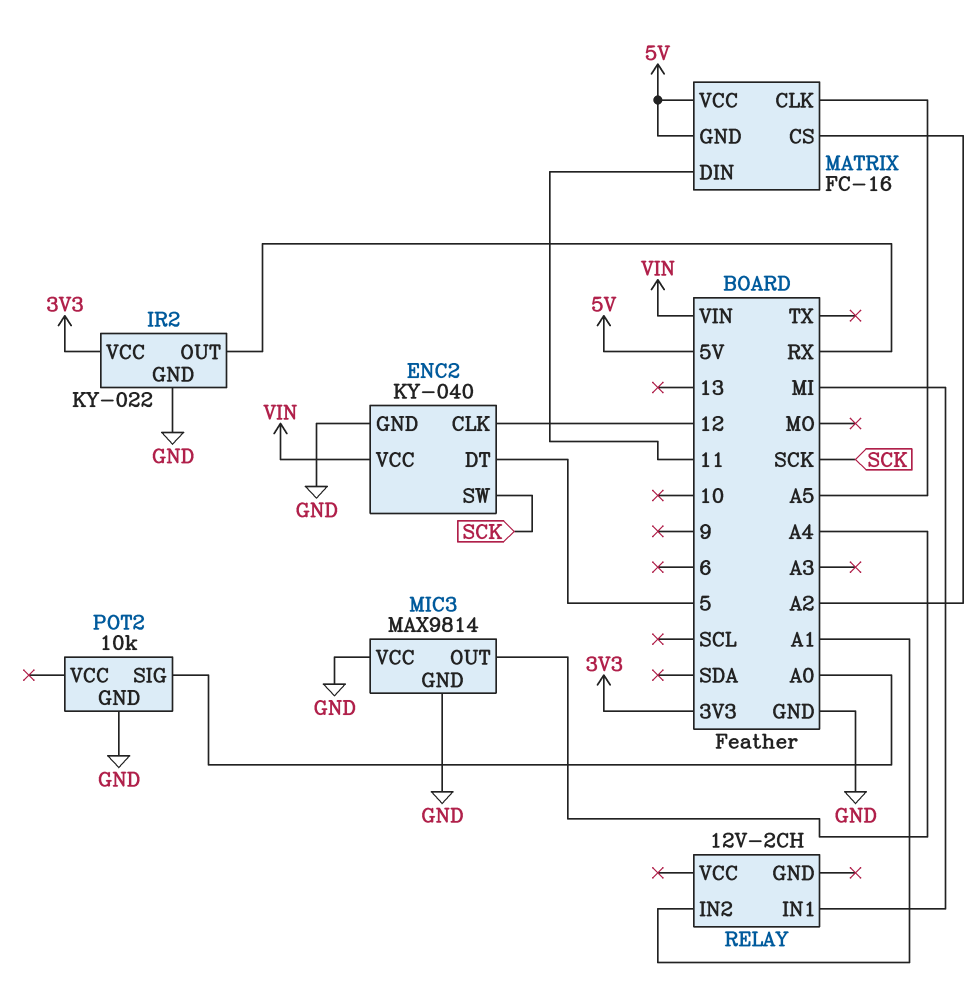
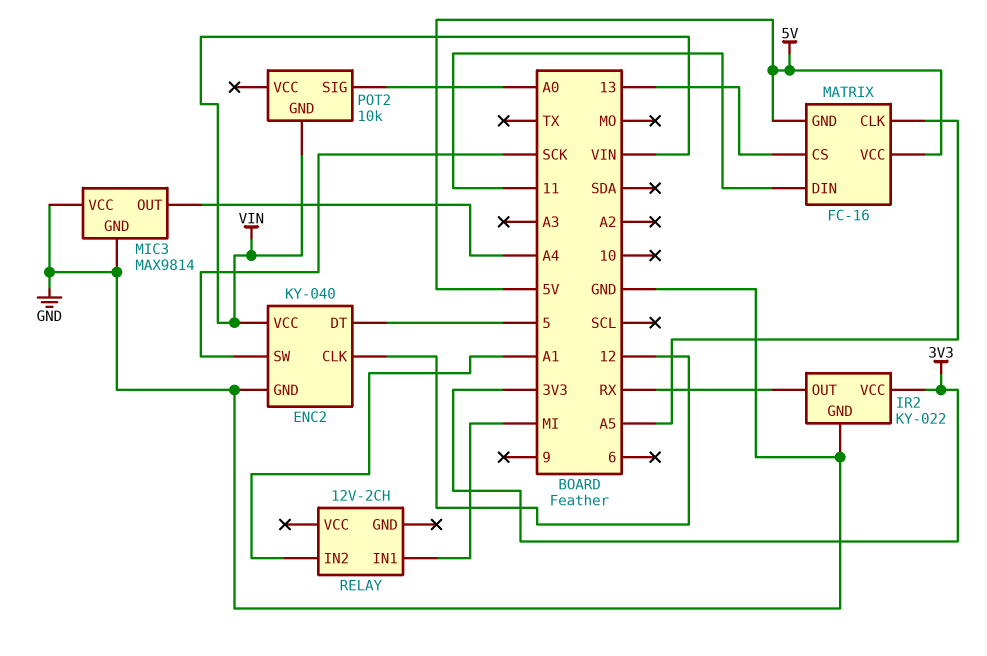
MATRIX pin CS: A2 -> 13
POT2 pin GND: GND -> VIN

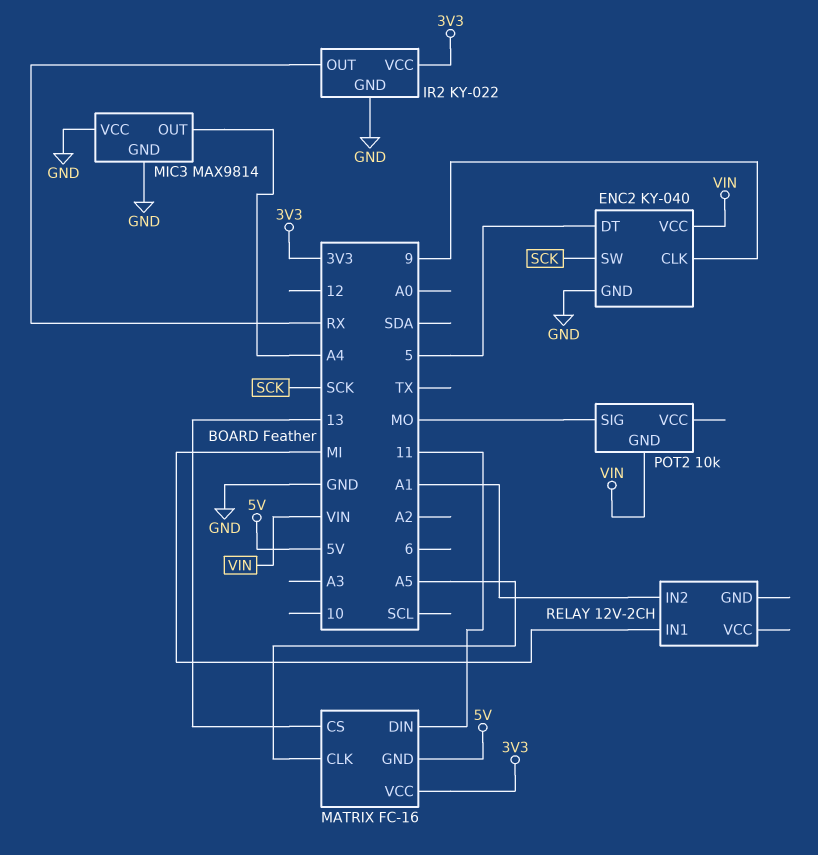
ENC2 pin CLK: 12 -> 9
MATRIX pin VCC: 5V -> 3V3
POT2 pin SIG: A0 -> MO

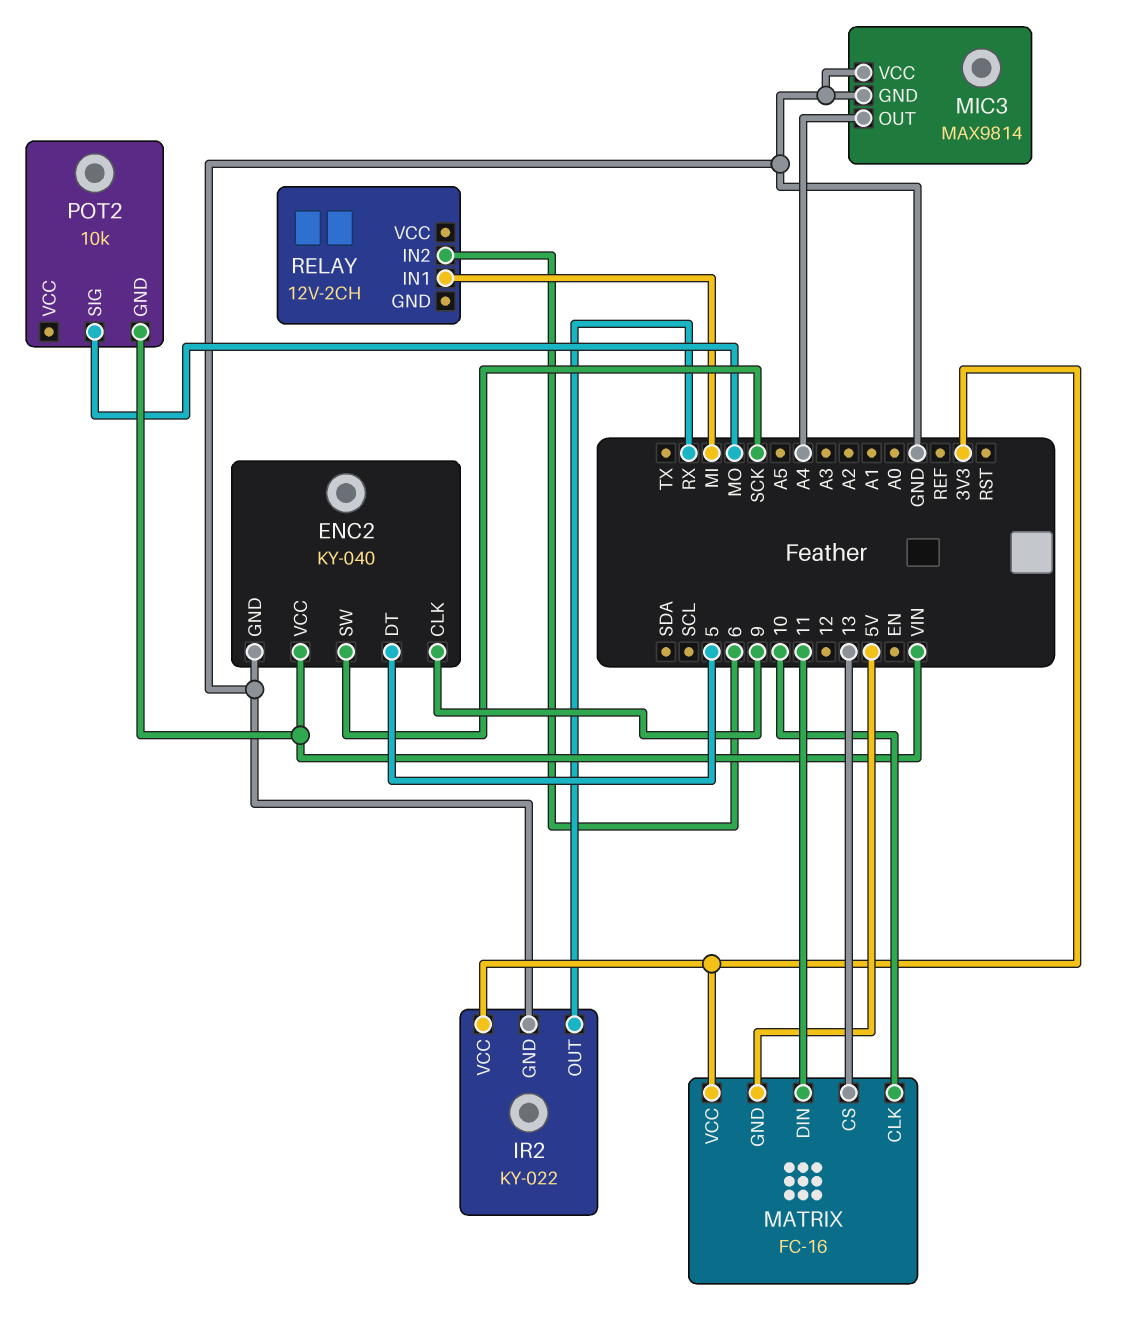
MATRIX pin CLK: A5 -> 10
RELAY pin IN2: A1 -> 6

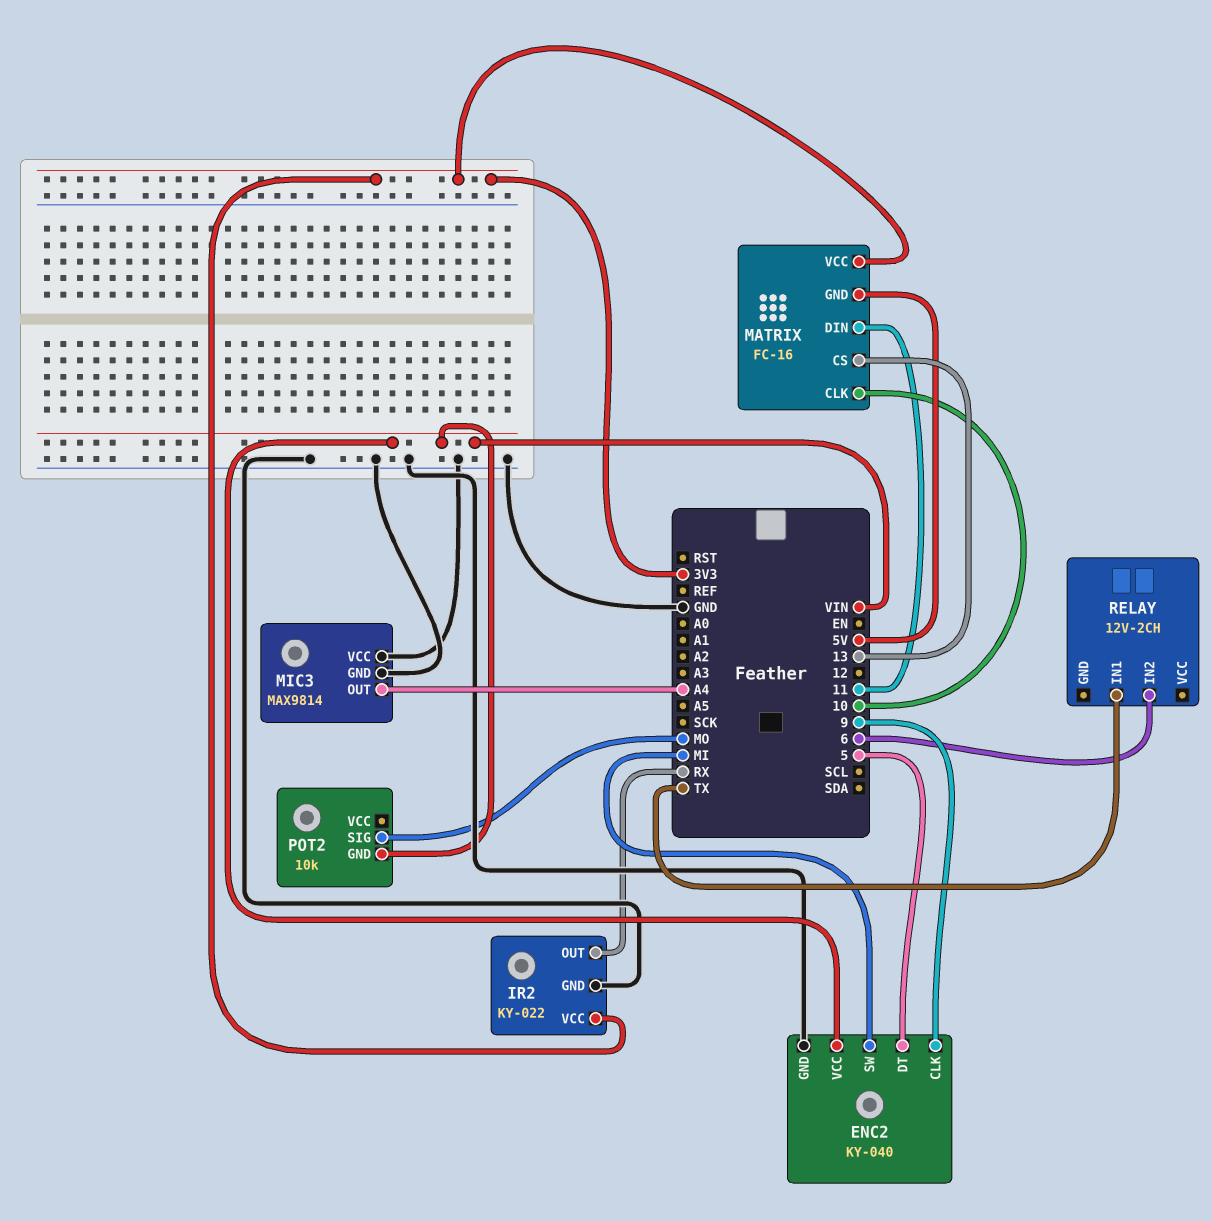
ENC2 pin SW: SCK -> MI
RELAY pin IN1: MI -> TX

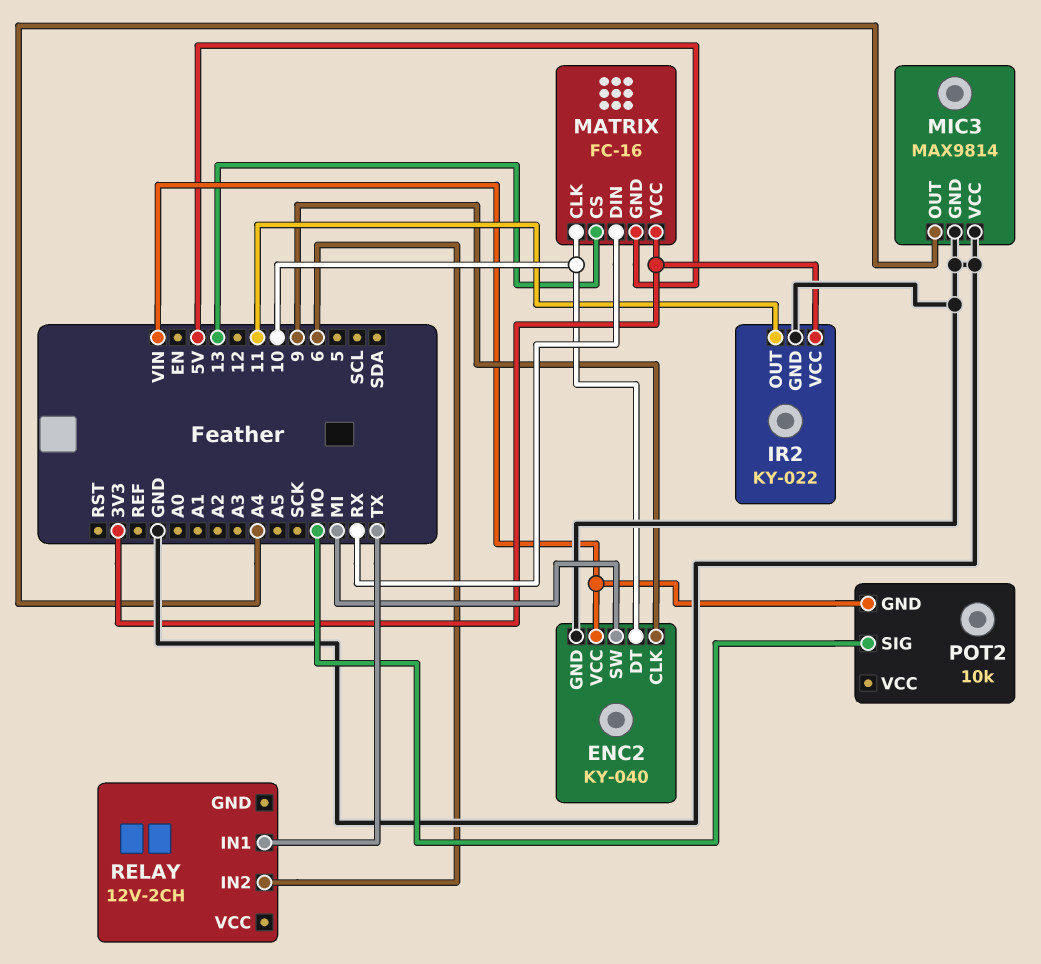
ENC2 pin DT: 5 -> 10
IR2 pin OUT: RX -> 11
MATRIX pin DIN: 11 -> RX

